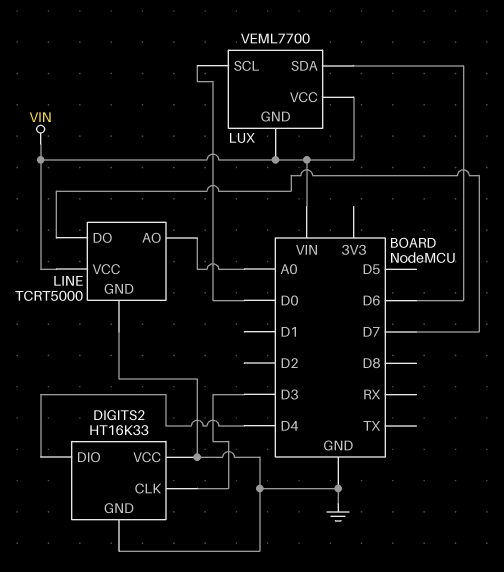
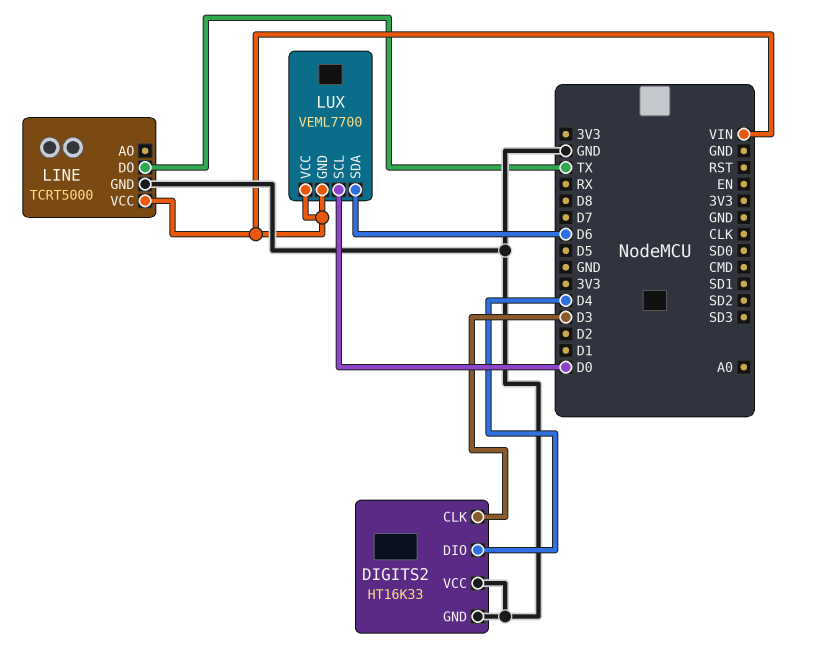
LINE pin AO: A0 -> none
LINE pin DO: D7 -> TX

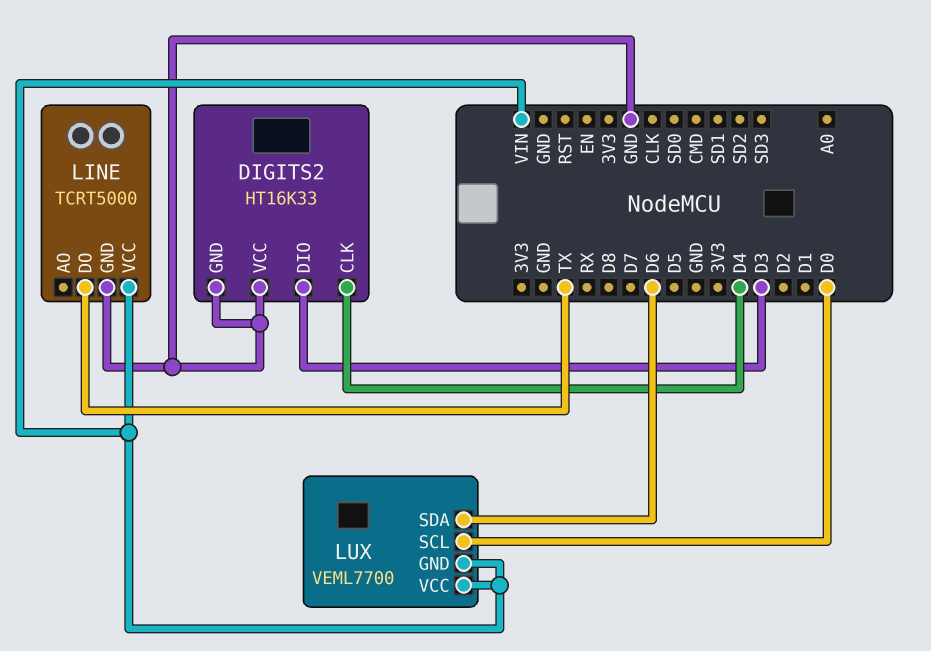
DIGITS2 pin CLK: D3 -> D4
DIGITS2 pin DIO: D4 -> D3

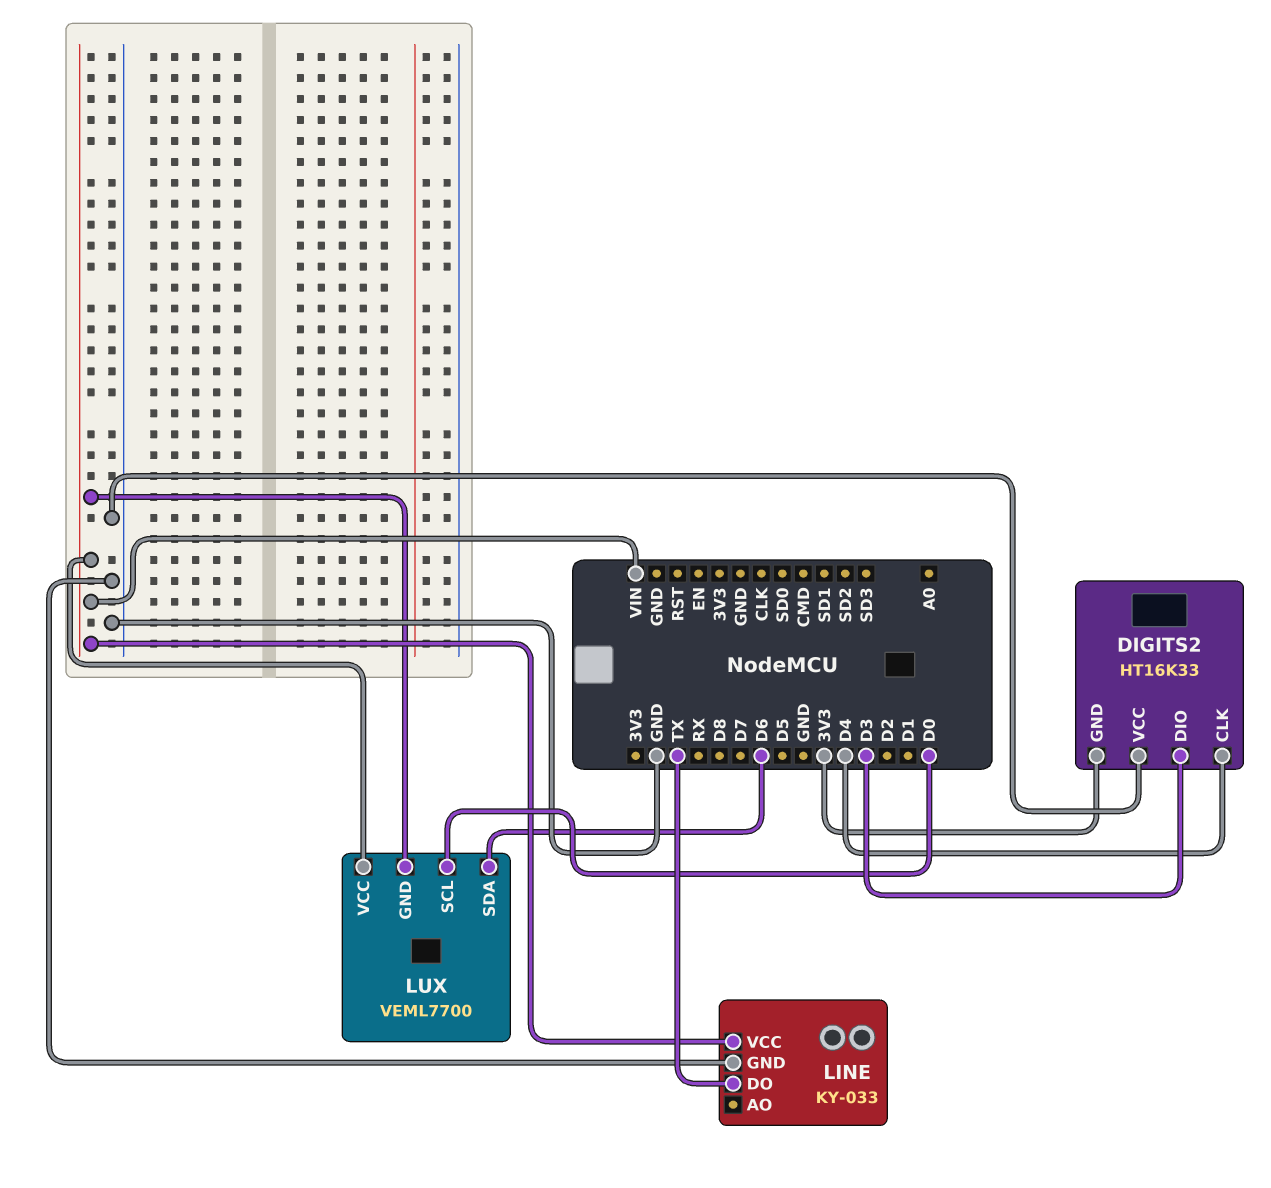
DIGITS2 pin GND: GND -> 3V3
LINE: TCRT5000 -> KY-033

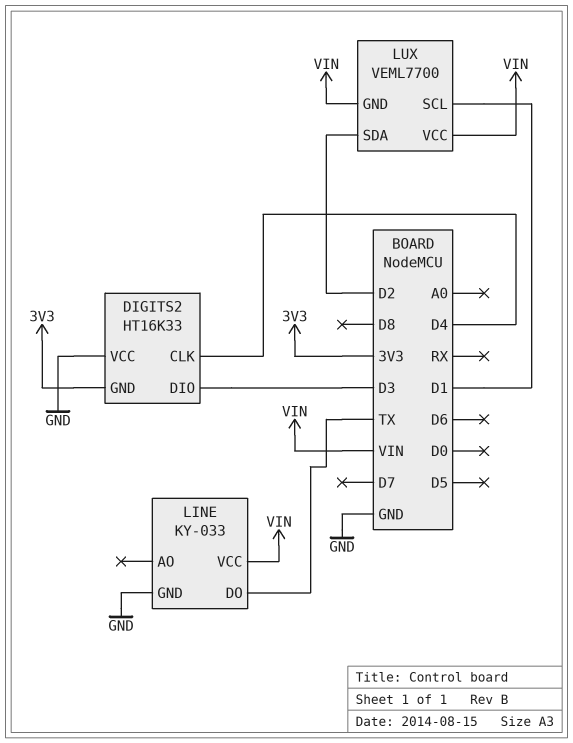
LUX pin SCL: D0 -> D1
LUX pin SDA: D6 -> D2

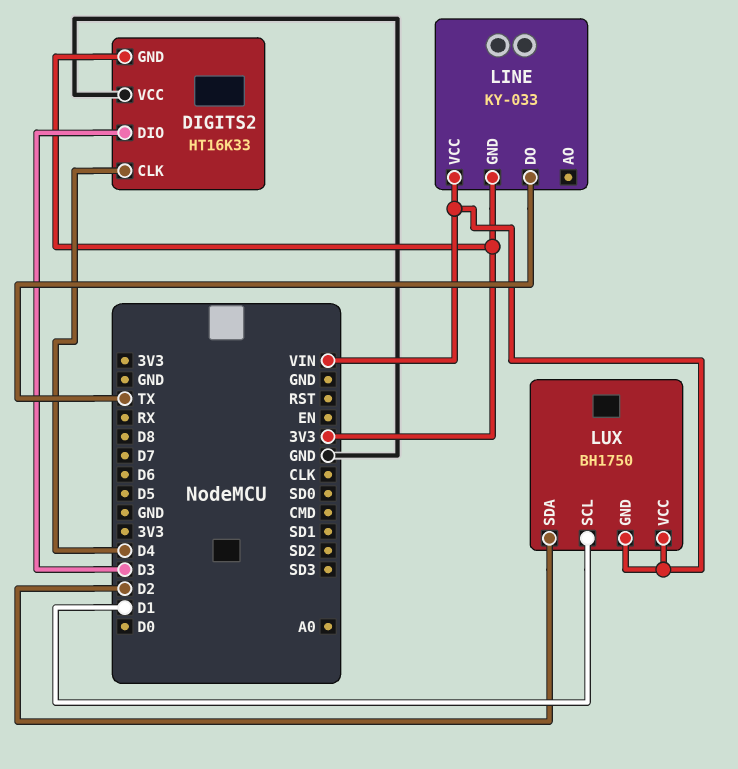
LINE pin GND: GND -> 3V3
LUX: VEML7700 -> BH1750

